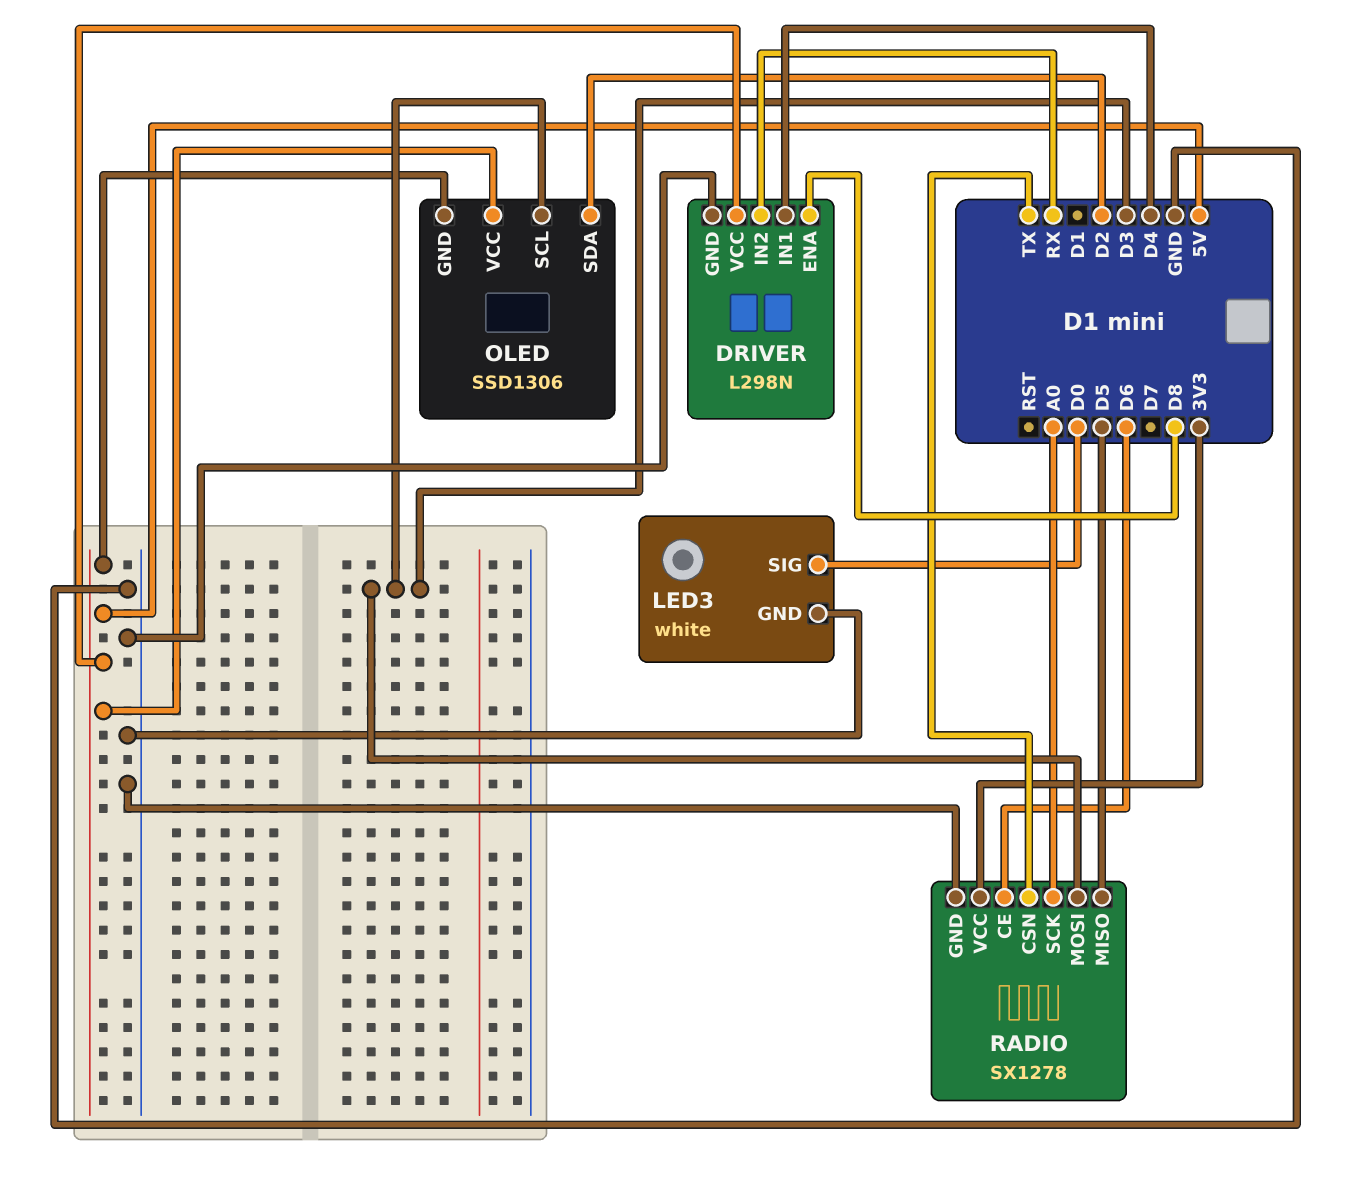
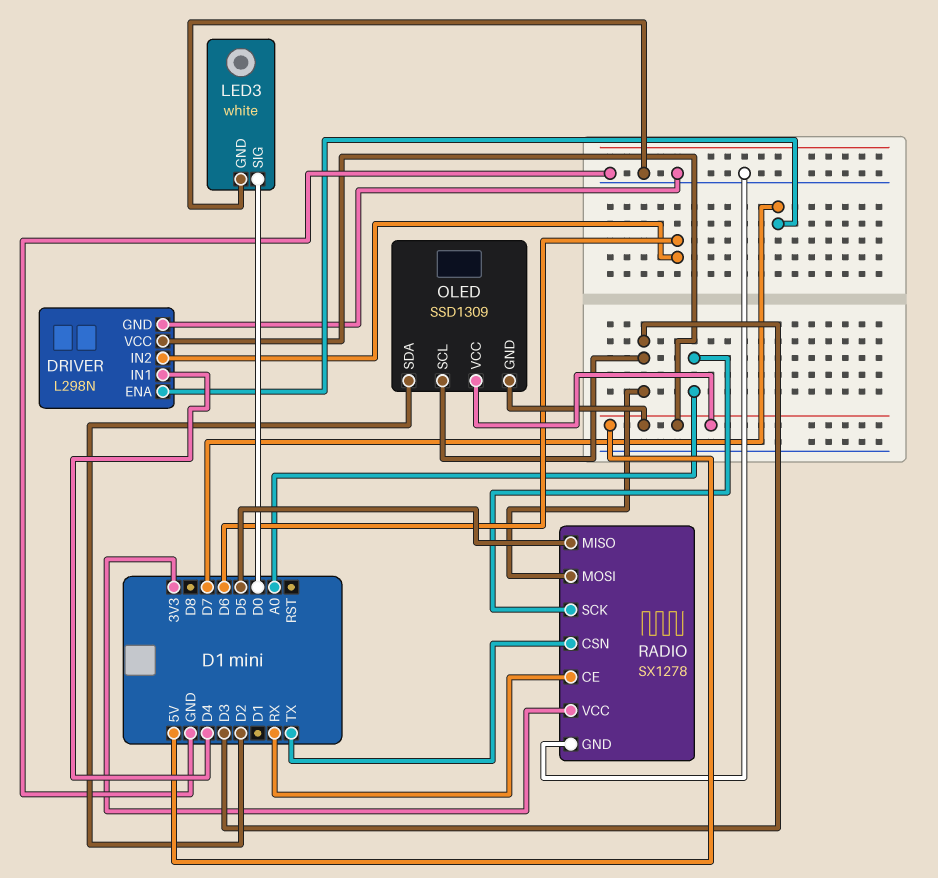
DRIVER pin ENA: D8 -> D7
DRIVER pin IN2: RX -> D6
OLED: SSD1306 -> SSD1309
RADIO pin CE: D6 -> RX

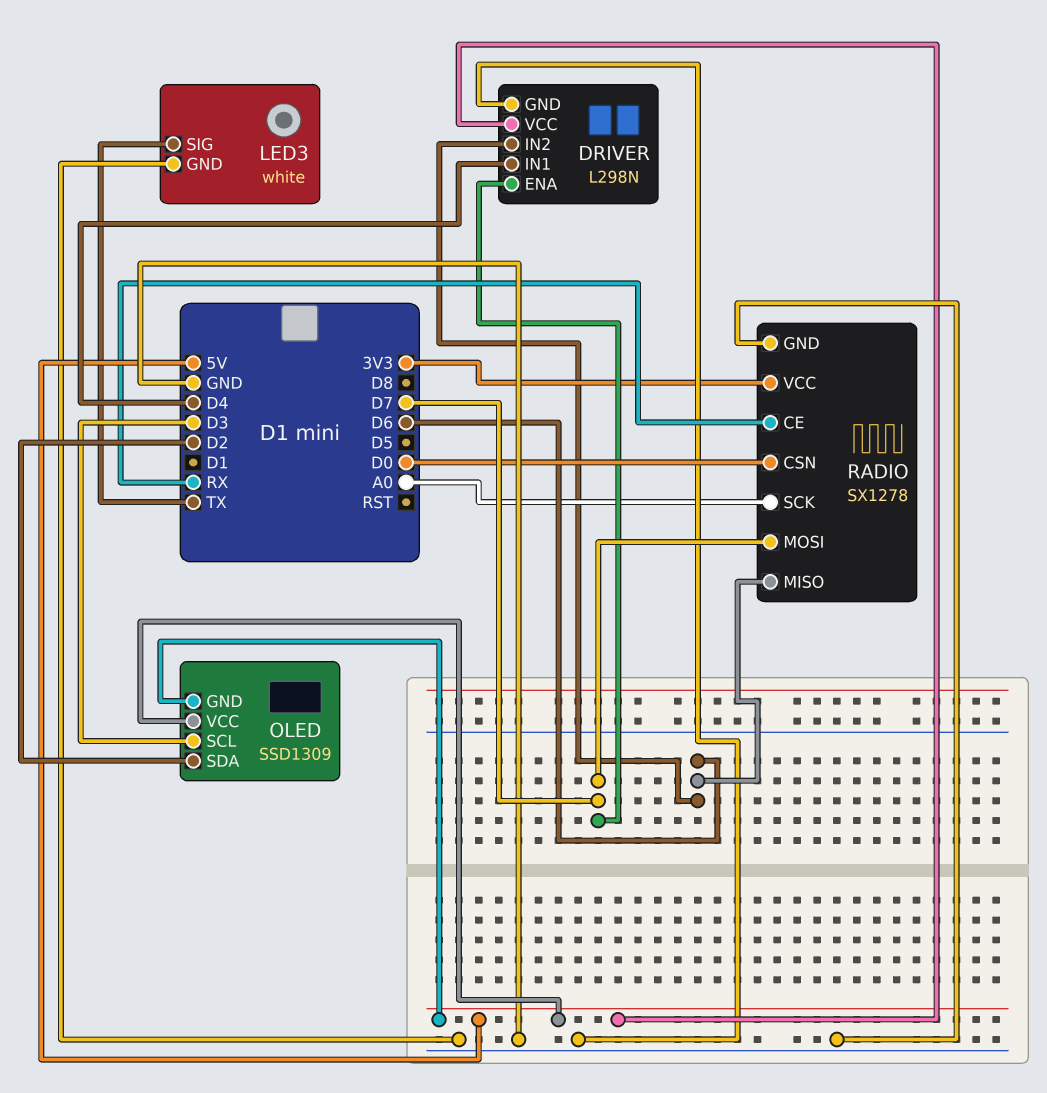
LED3 pin SIG: D0 -> TX
RADIO pin CSN: TX -> D0
RADIO pin MISO: D5 -> D6
RADIO pin MOSI: D3 -> D7

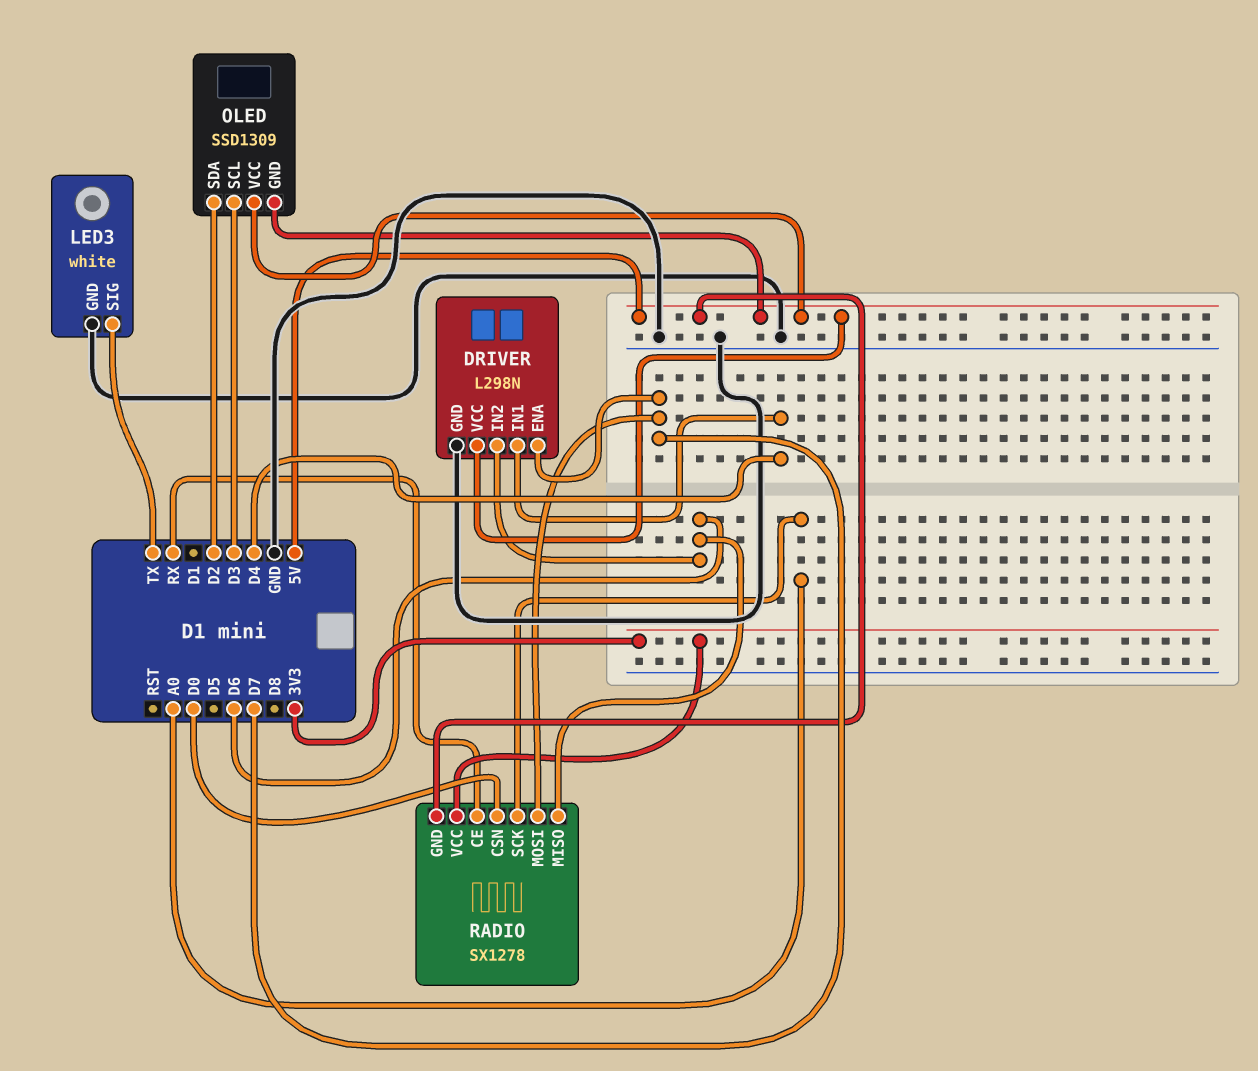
RADIO pin GND: GND -> 5V

